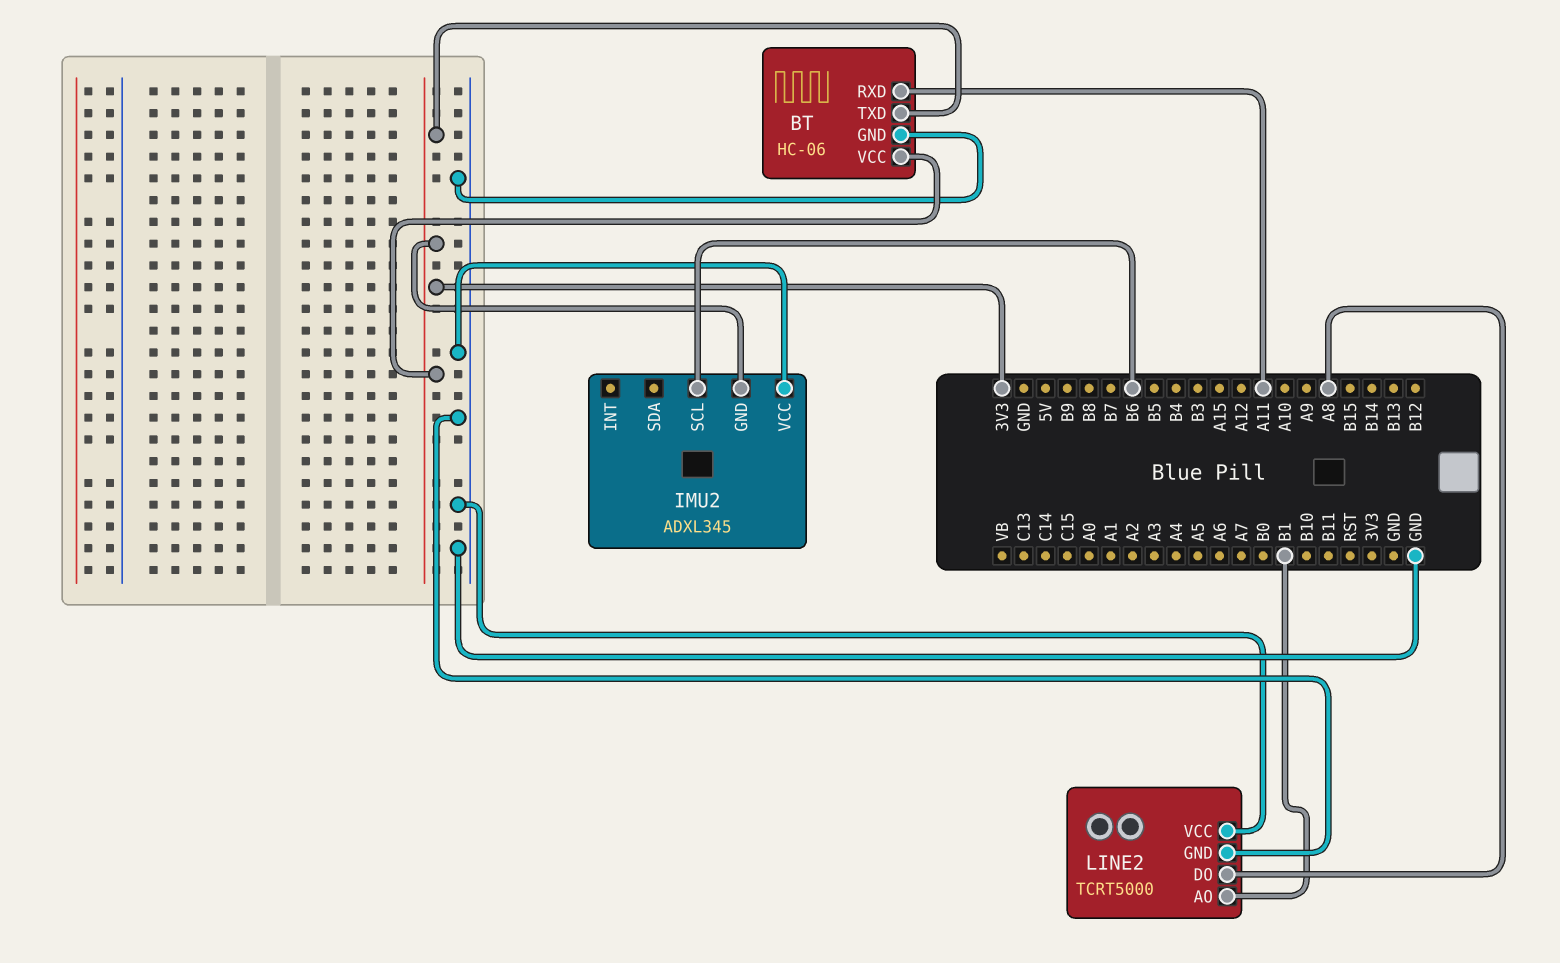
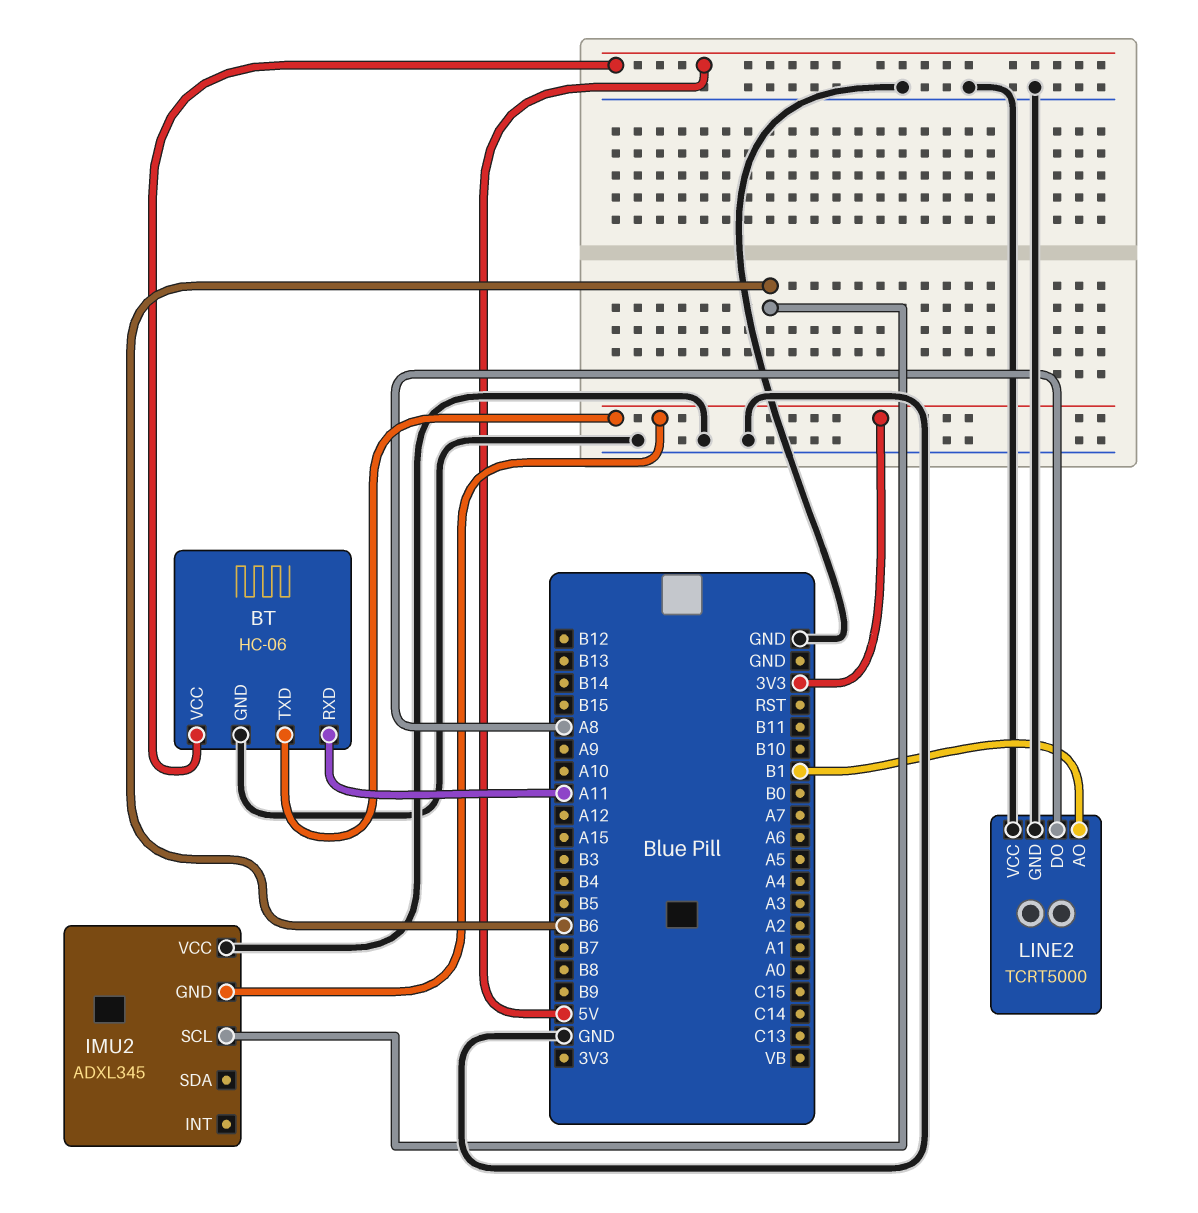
BT pin VCC: 3V3 -> 5V

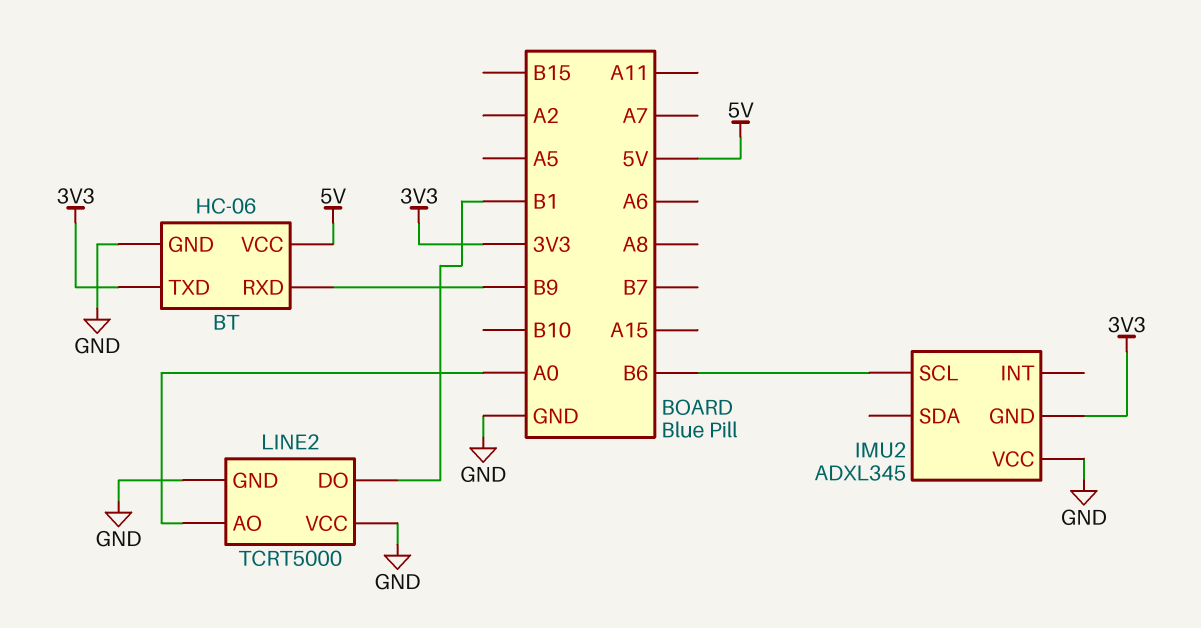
BT pin RXD: A11 -> B9
LINE2 pin AO: B1 -> A0
LINE2 pin DO: A8 -> B1

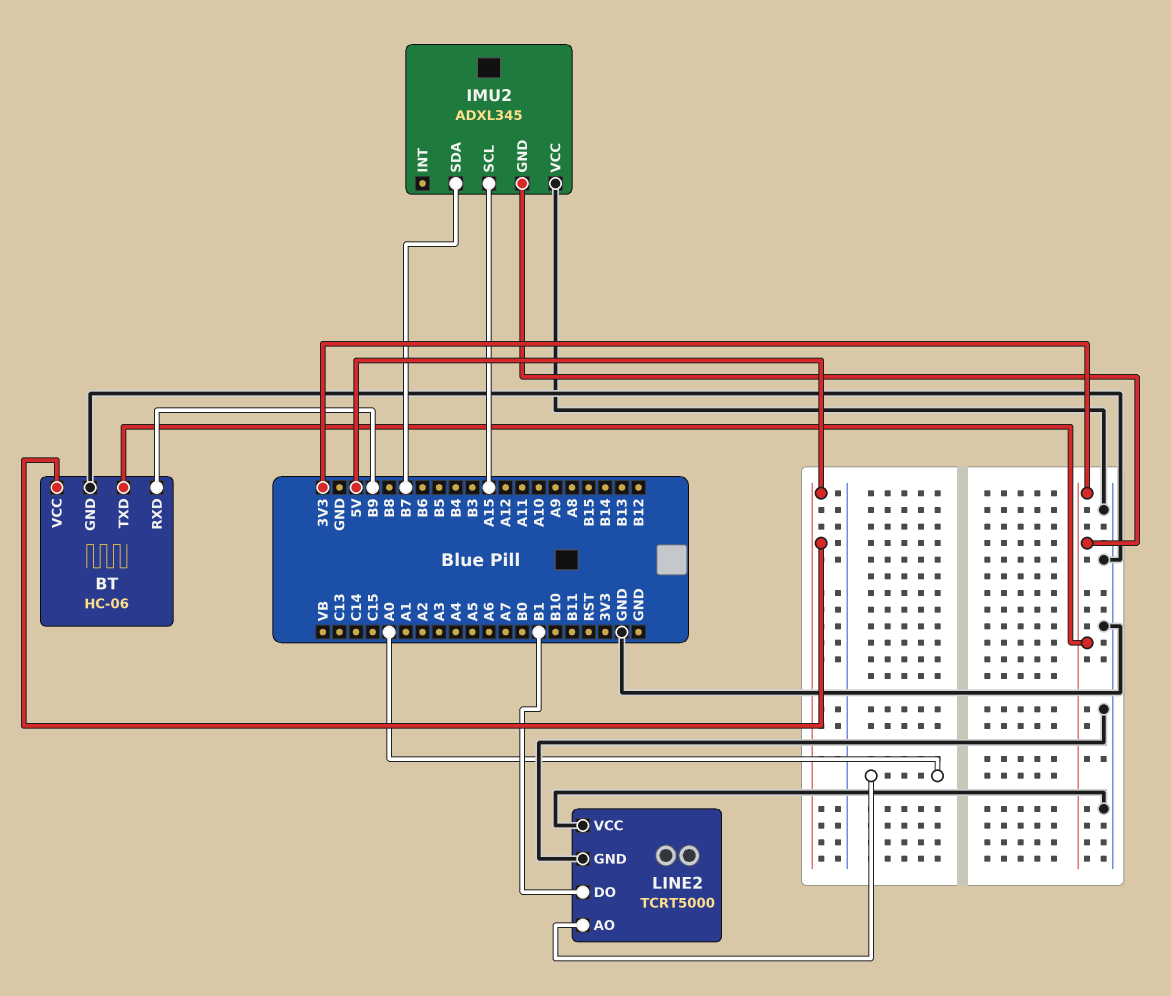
IMU2 pin SCL: B6 -> A15
IMU2 pin SDA: none -> B7

